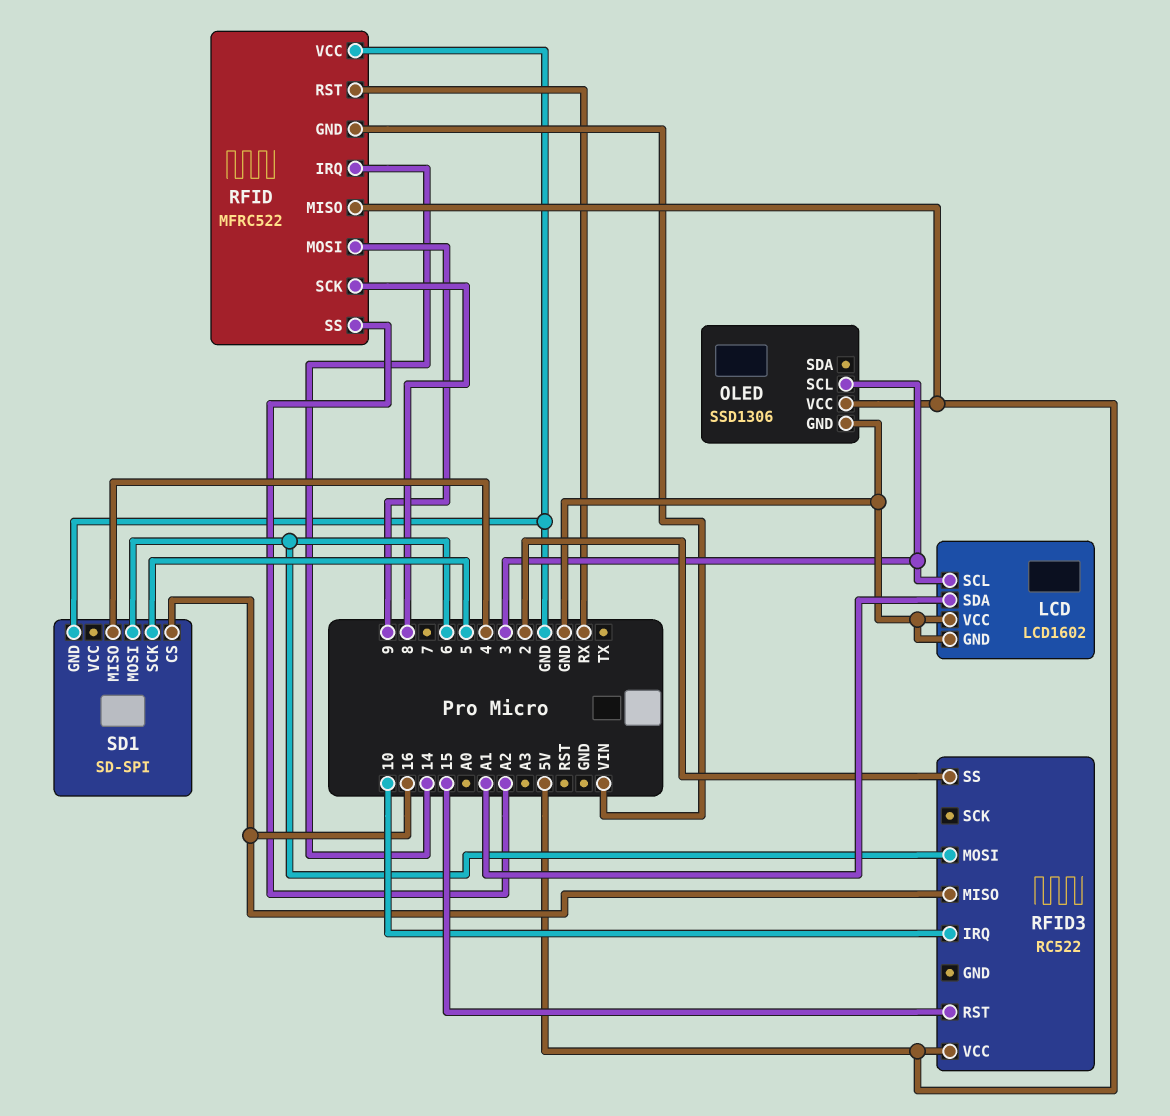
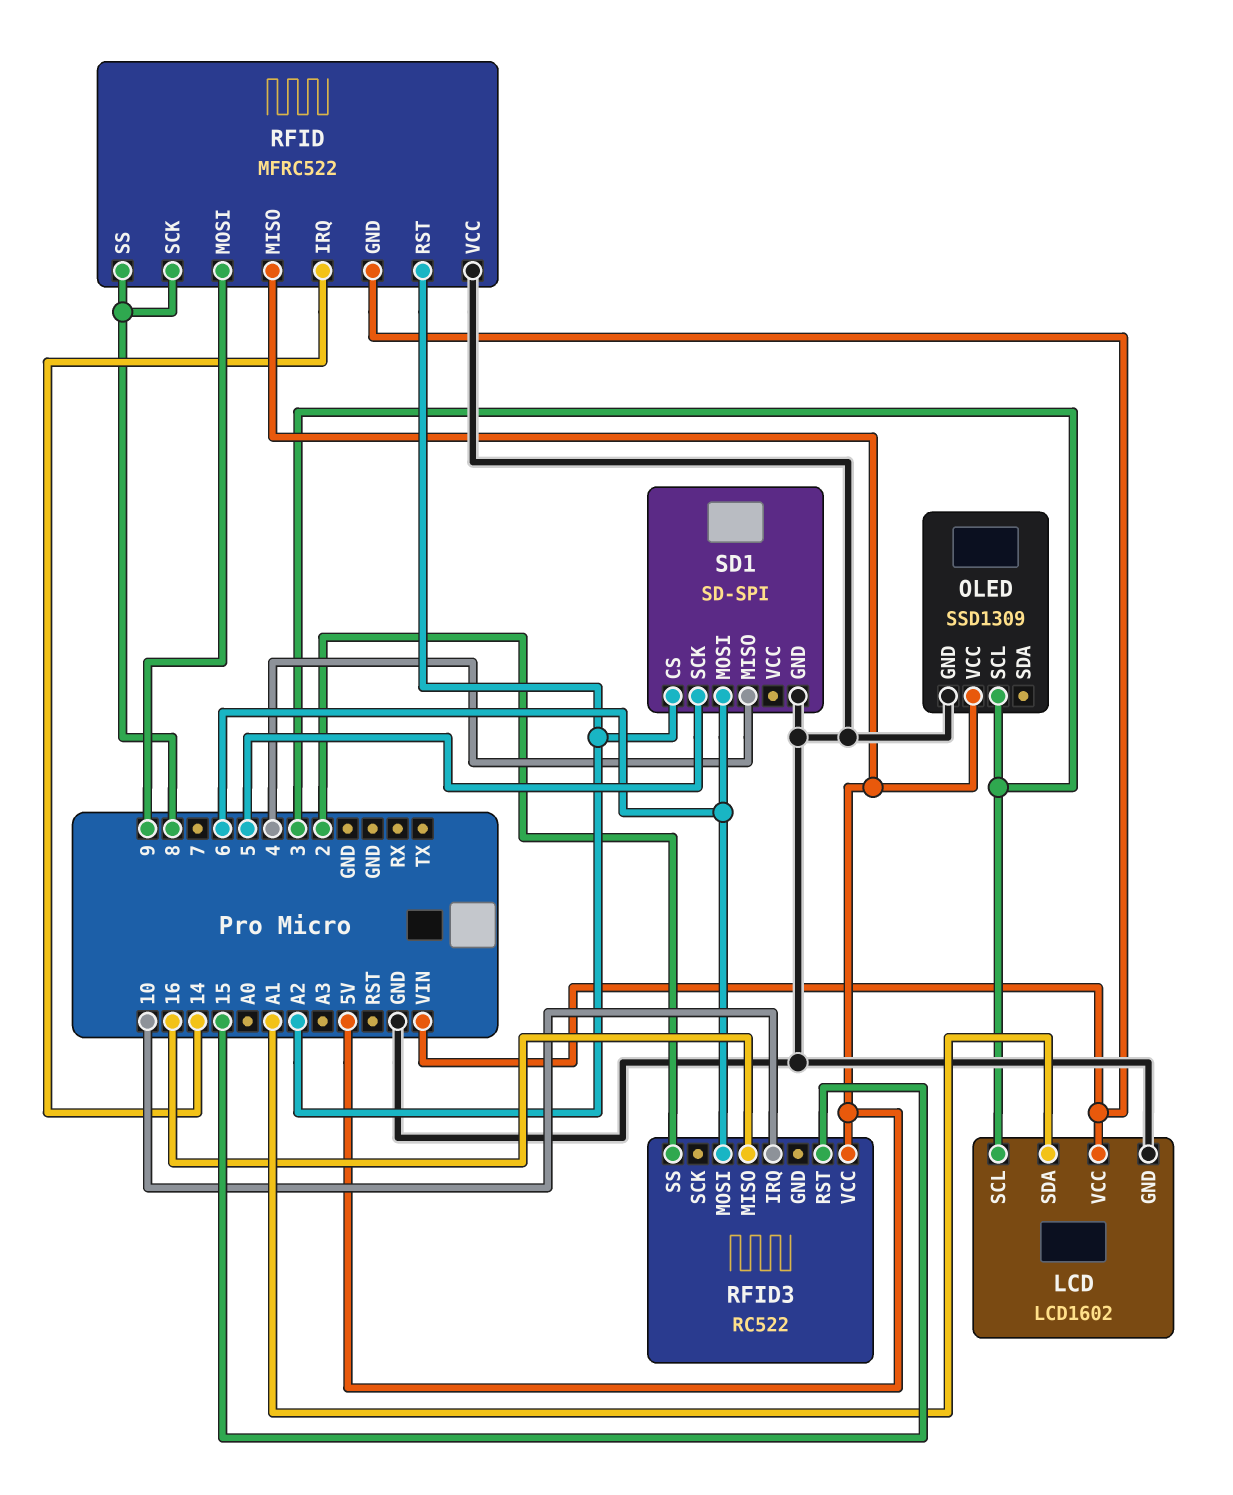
LCD pin VCC: GND -> VIN
OLED: SSD1306 -> SSD1309
RFID pin RST: RX -> A2
RFID pin SS: A2 -> 8
SD1 pin CS: 16 -> A2

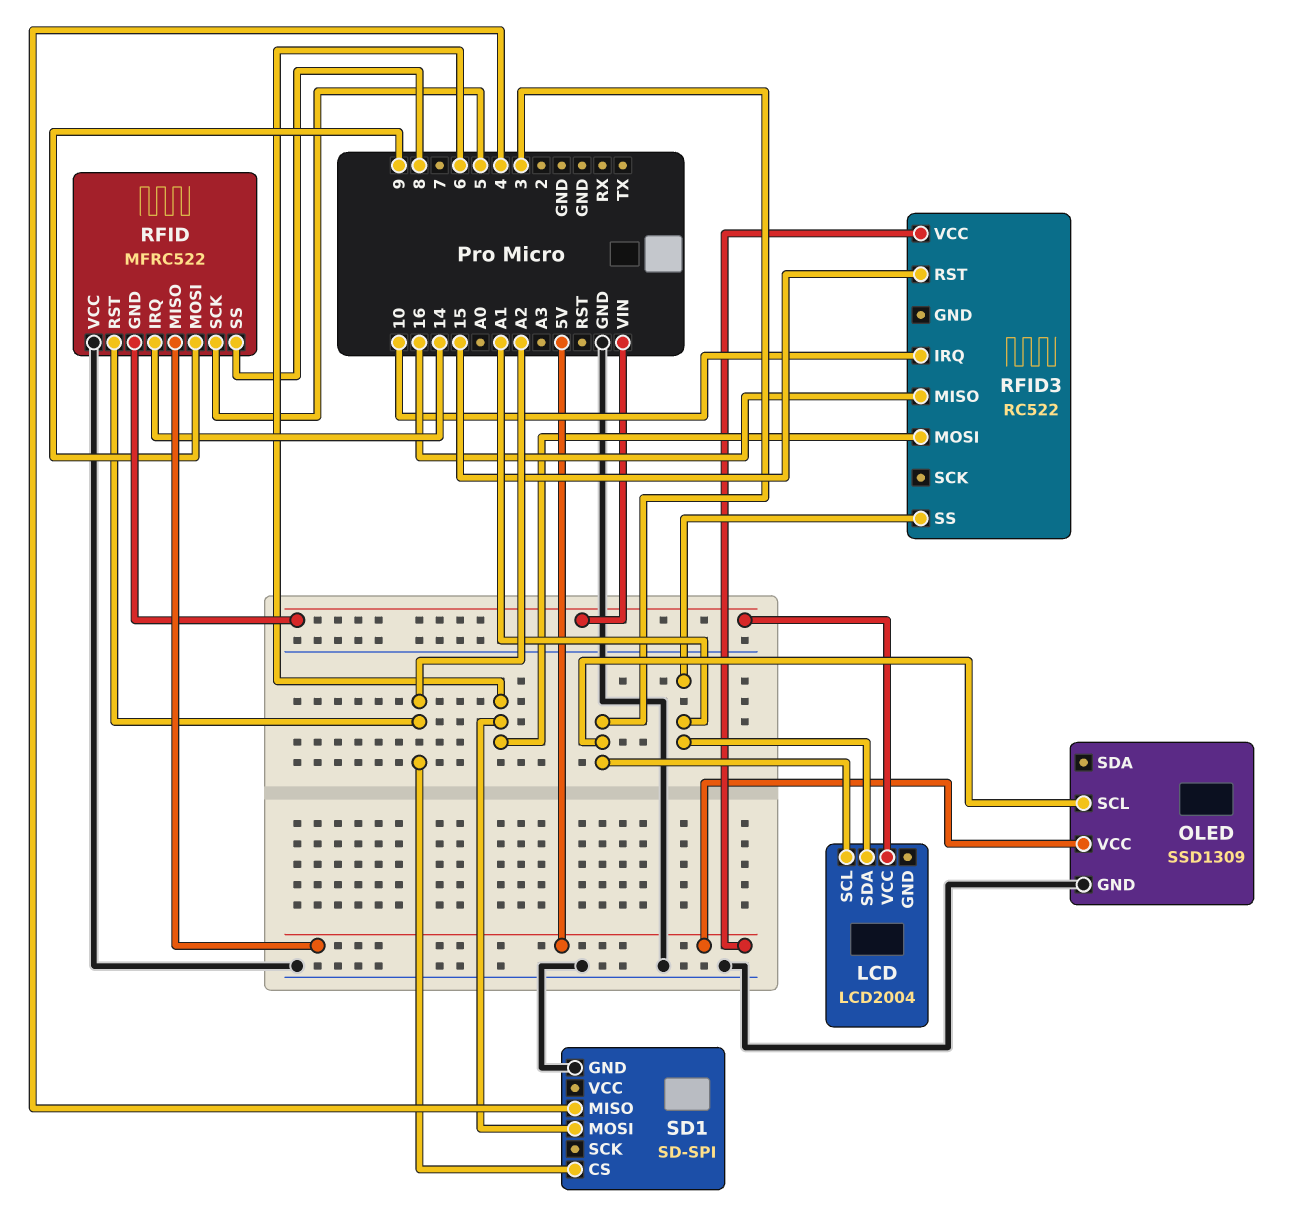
LCD: LCD1602 -> LCD2004
LCD pin GND: GND -> none
RFID pin SCK: 8 -> 5
RFID3 pin SS: 2 -> A1
SD1 pin SCK: 5 -> none

